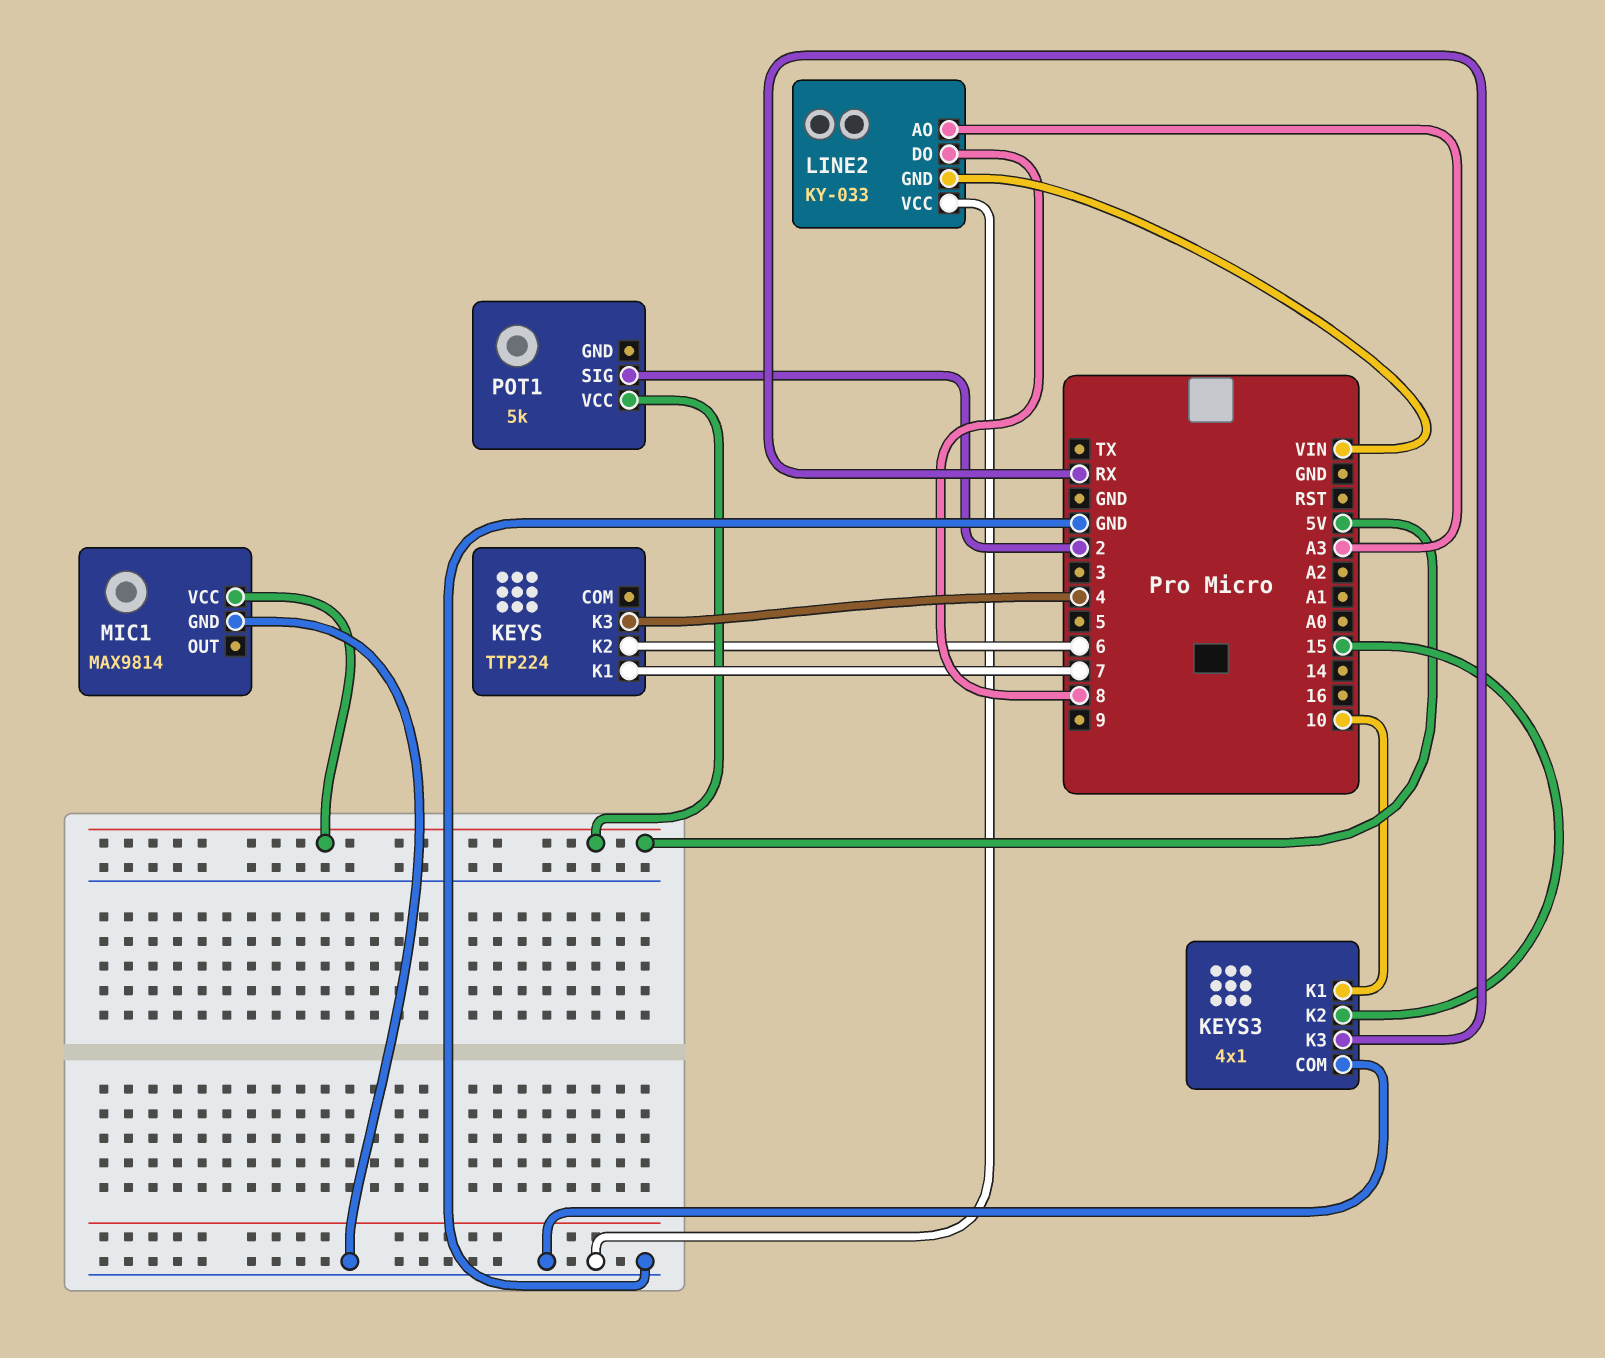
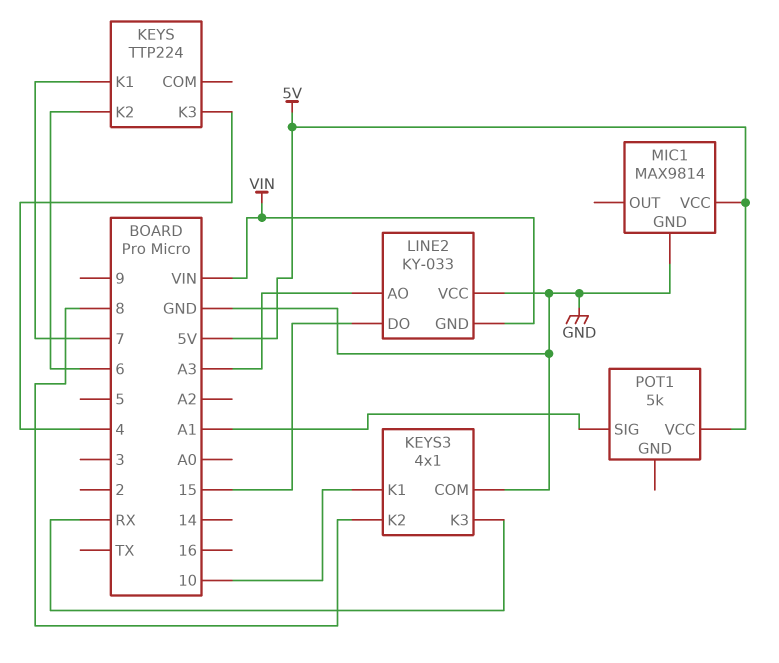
KEYS3 pin K2: 15 -> 8
LINE2 pin DO: 8 -> 15
POT1 pin SIG: 2 -> A1

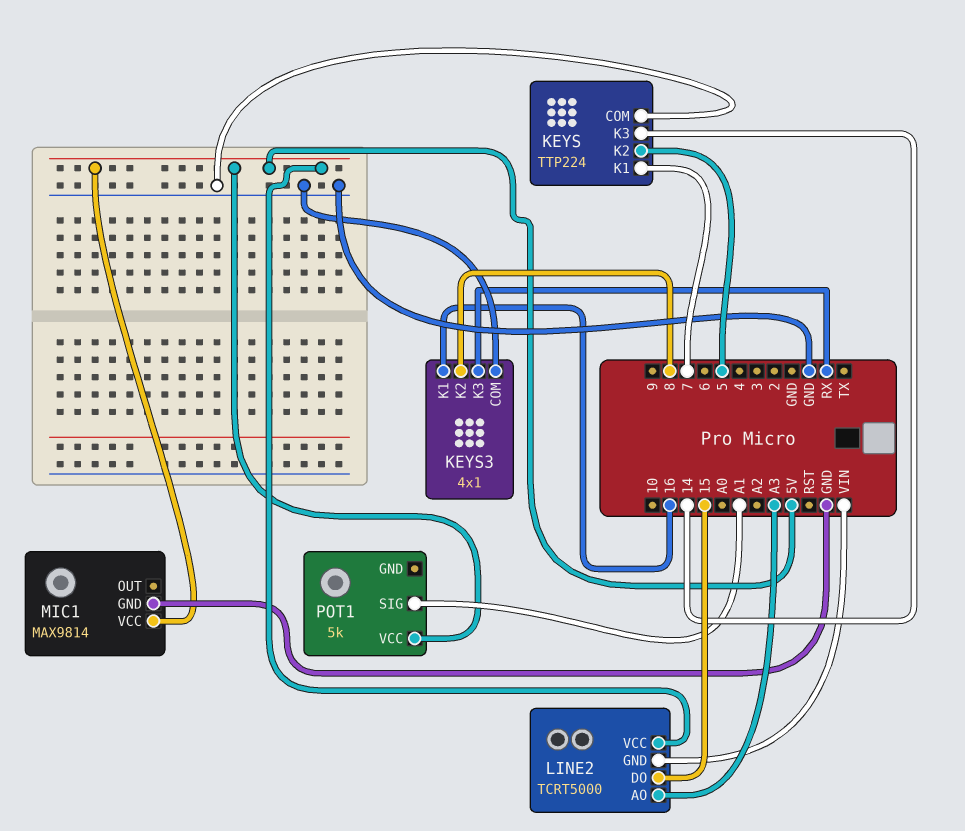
KEYS pin COM: none -> GND
KEYS pin K2: 6 -> 5
KEYS pin K3: 4 -> 14
KEYS3 pin K1: 10 -> 16
LINE2: KY-033 -> TCRT5000
LINE2 pin VCC: GND -> 5V

